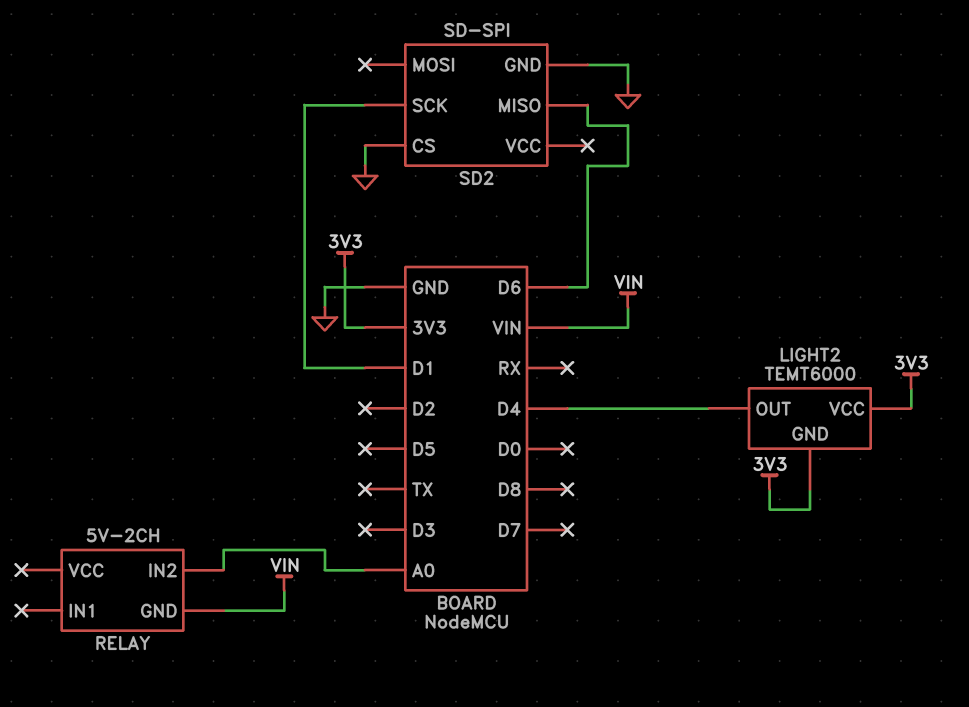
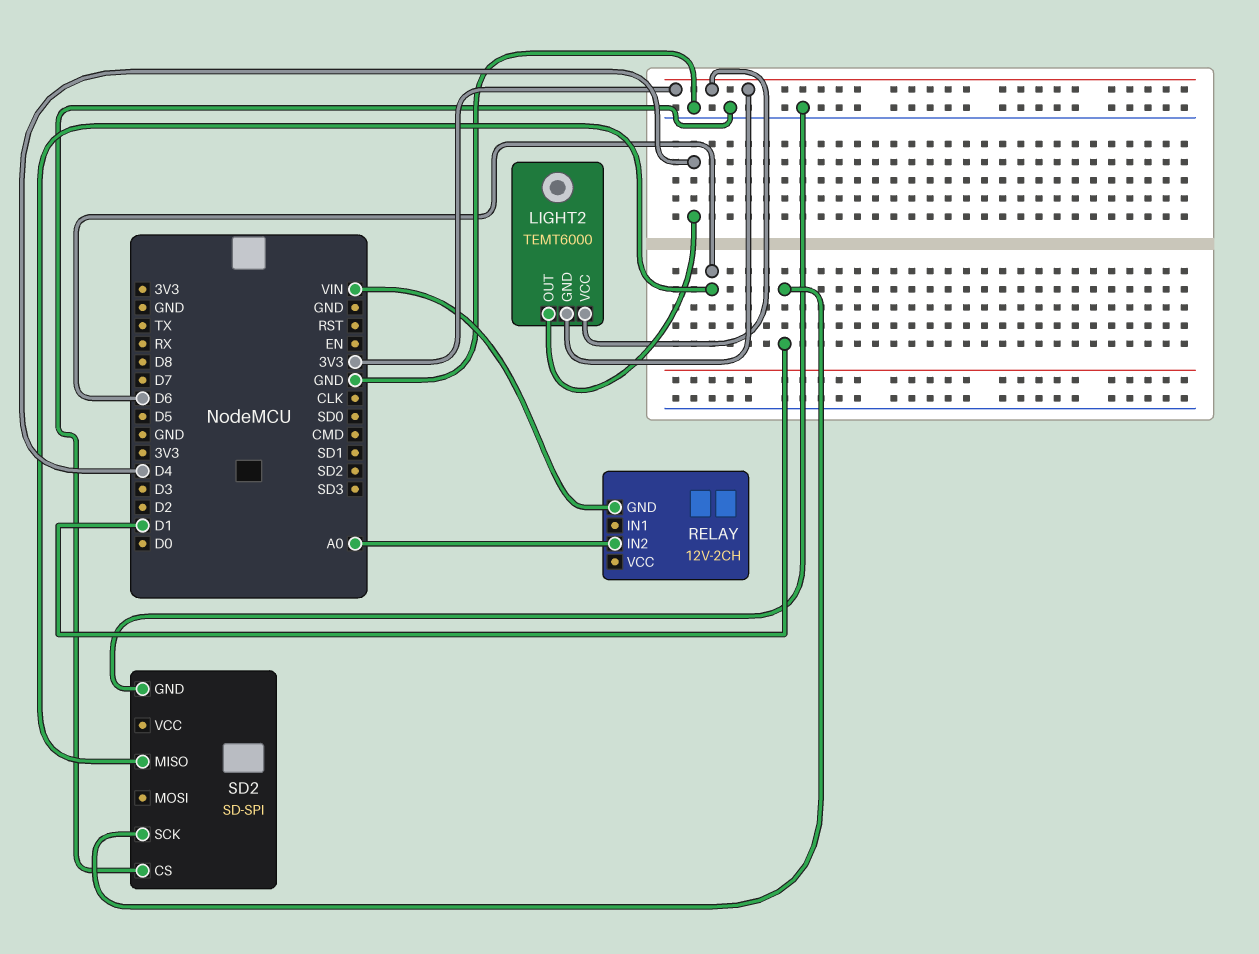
RELAY: 5V-2CH -> 12V-2CH

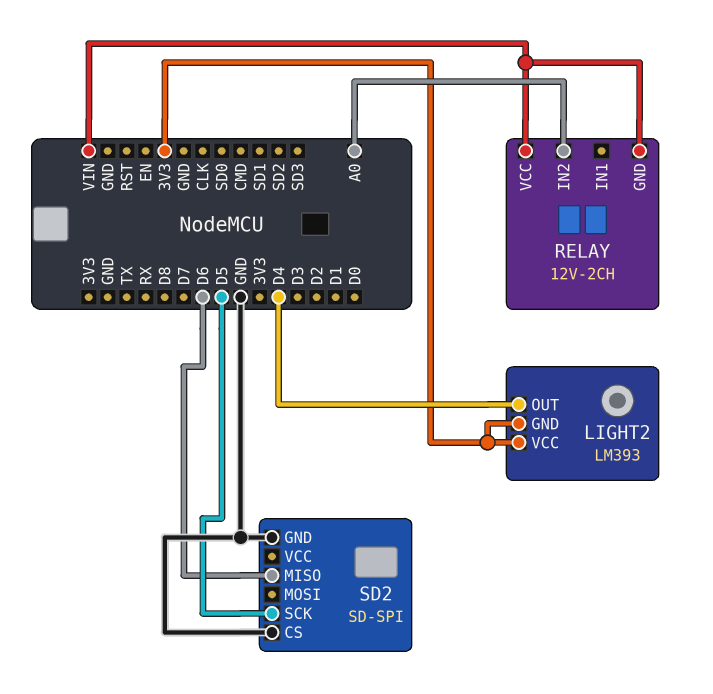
LIGHT2: TEMT6000 -> LM393
RELAY pin VCC: none -> VIN
SD2 pin SCK: D1 -> D5

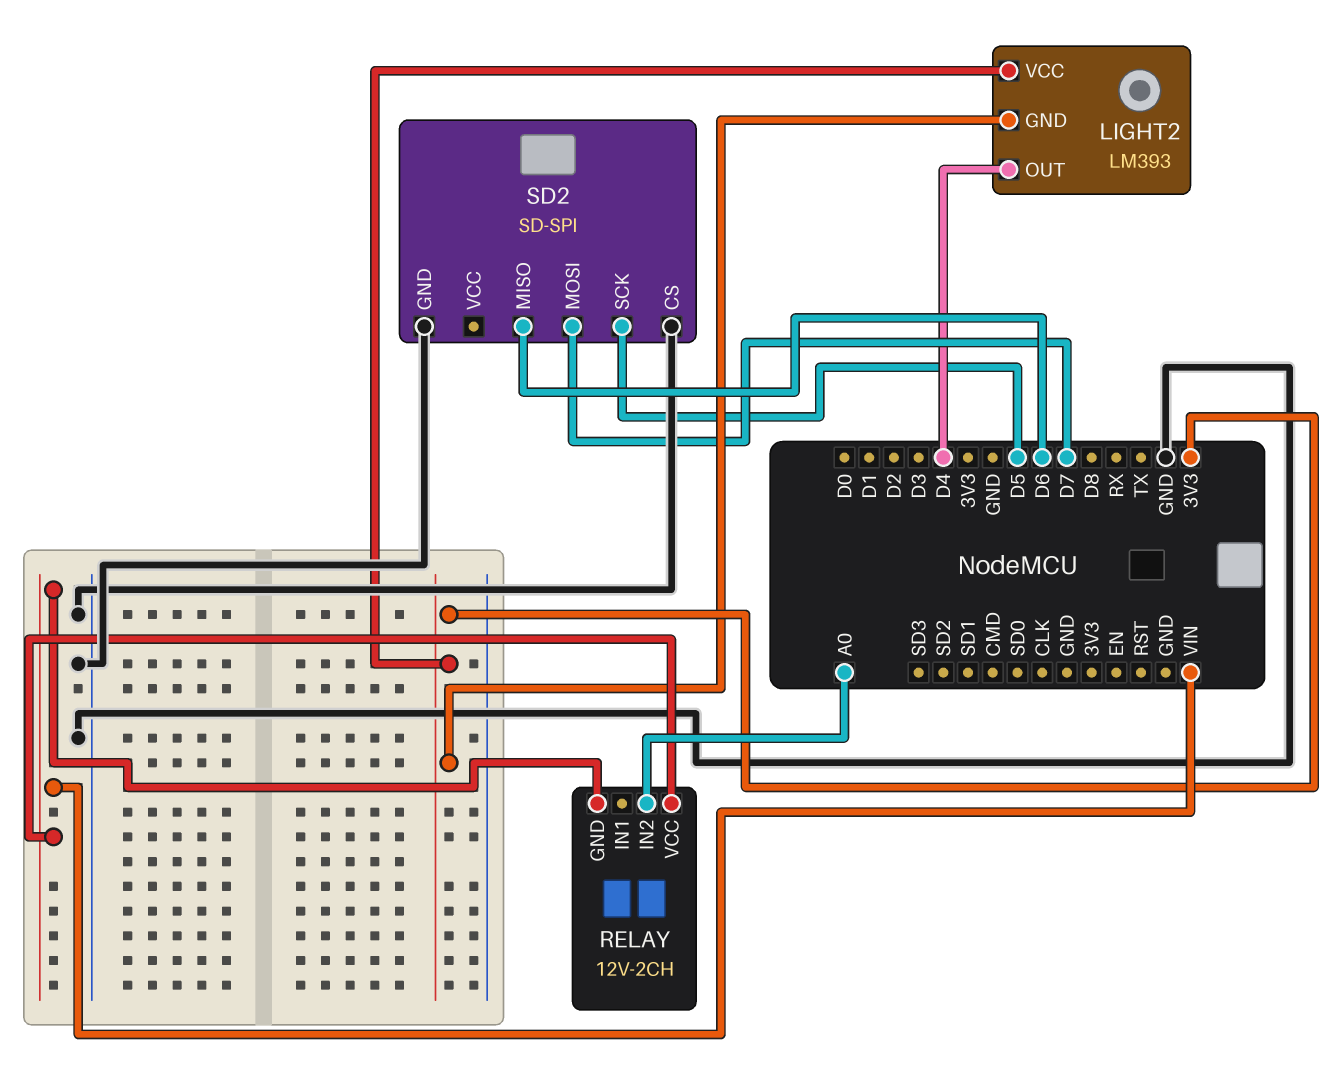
SD2 pin MOSI: none -> D7

